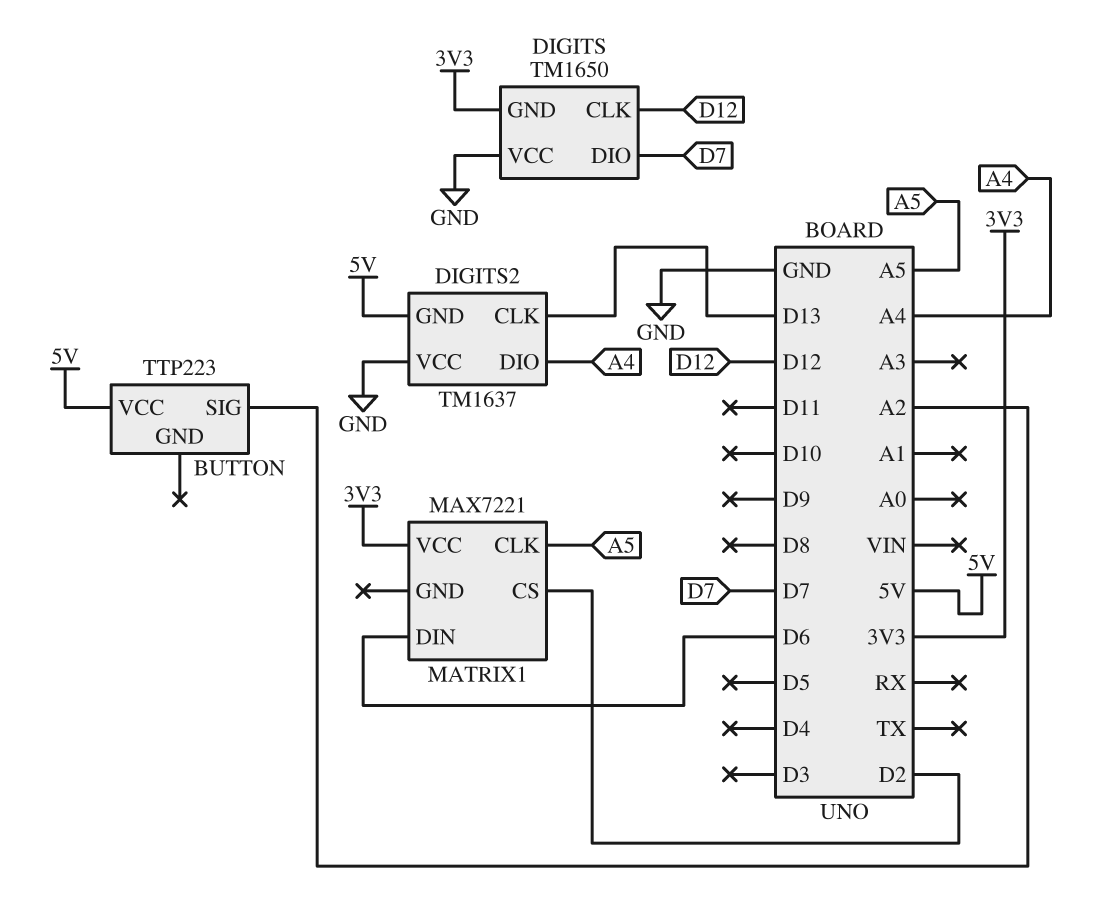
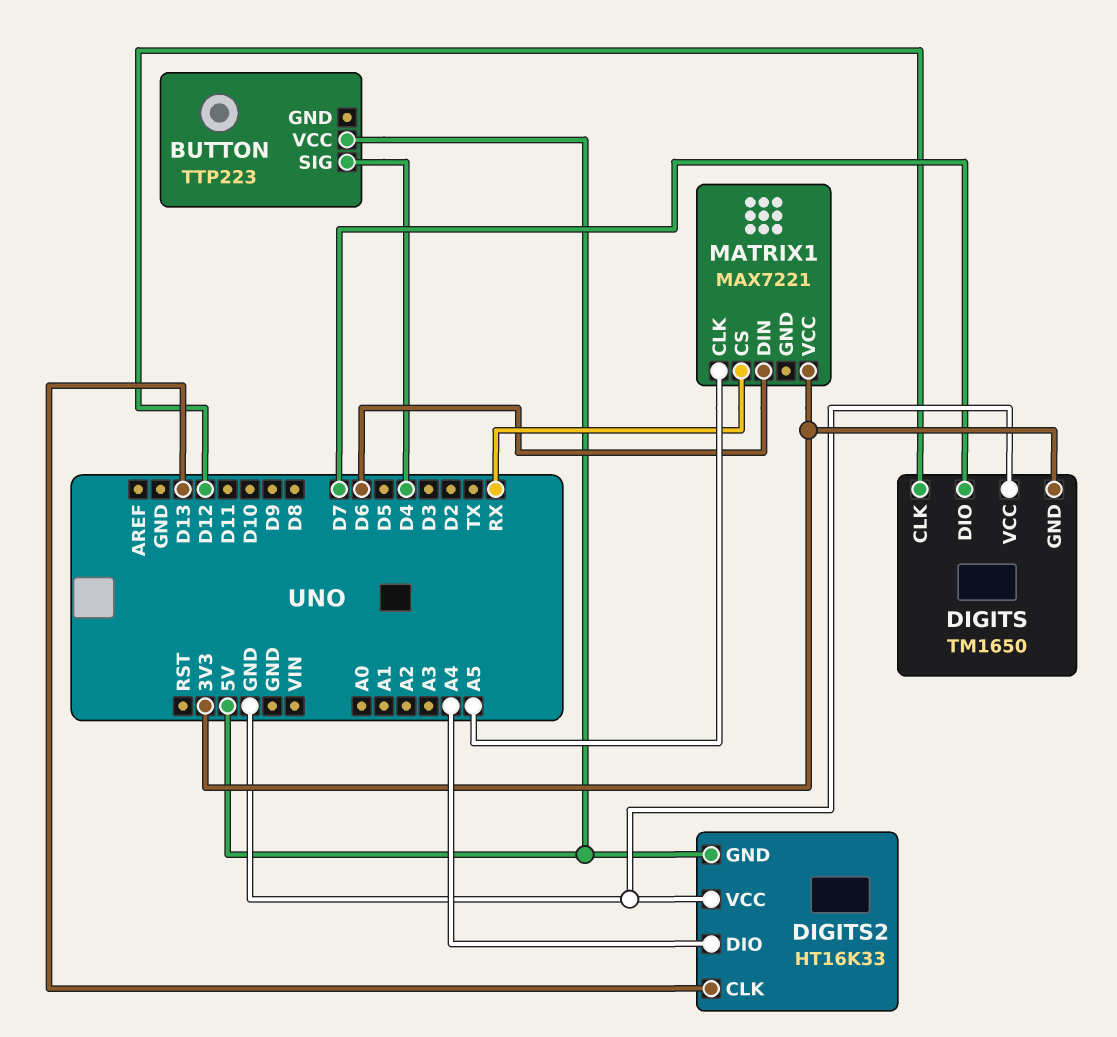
BUTTON pin SIG: A2 -> D4
DIGITS2: TM1637 -> HT16K33
MATRIX1 pin CS: D2 -> RX

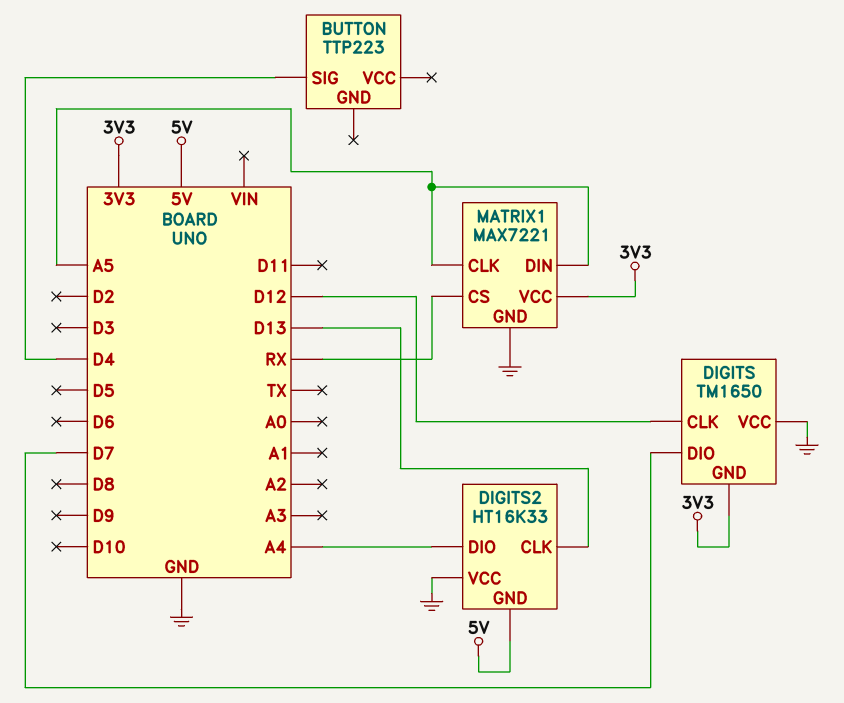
BUTTON pin VCC: 5V -> none
MATRIX1 pin DIN: D6 -> A5
MATRIX1 pin GND: none -> GND

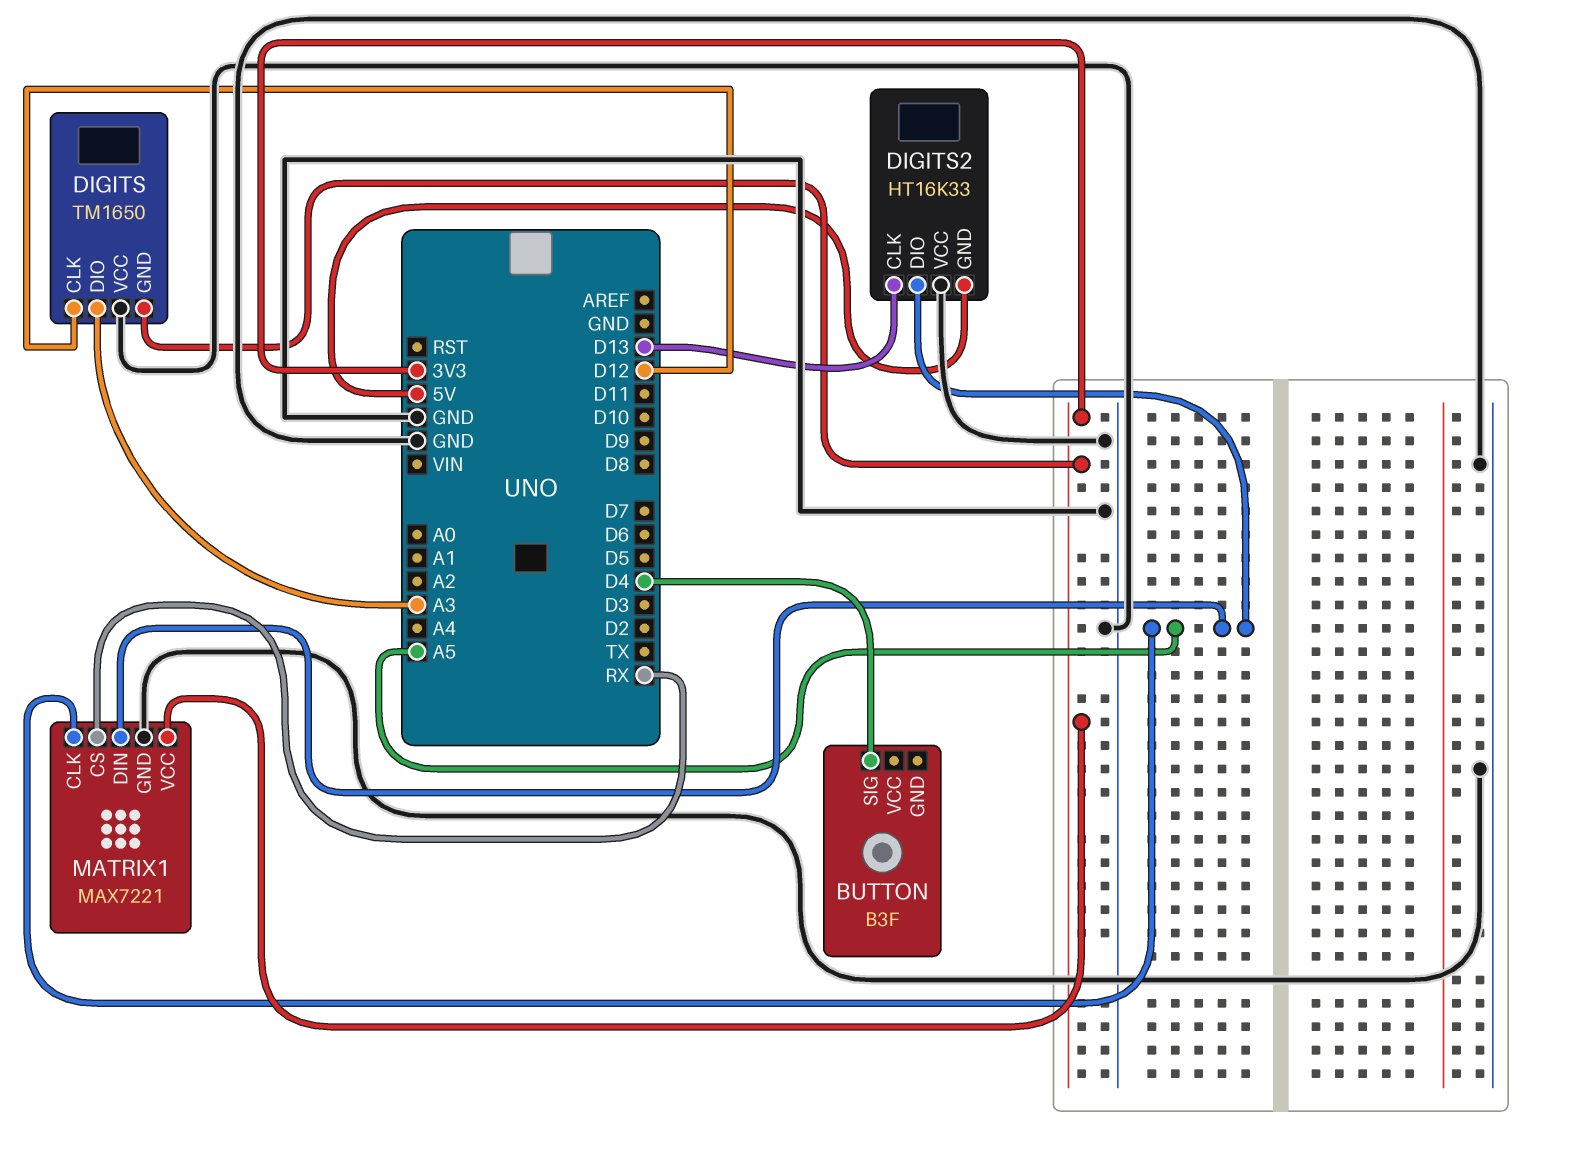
BUTTON: TTP223 -> B3F
DIGITS pin DIO: D7 -> A3
DIGITS2 pin DIO: A4 -> A5

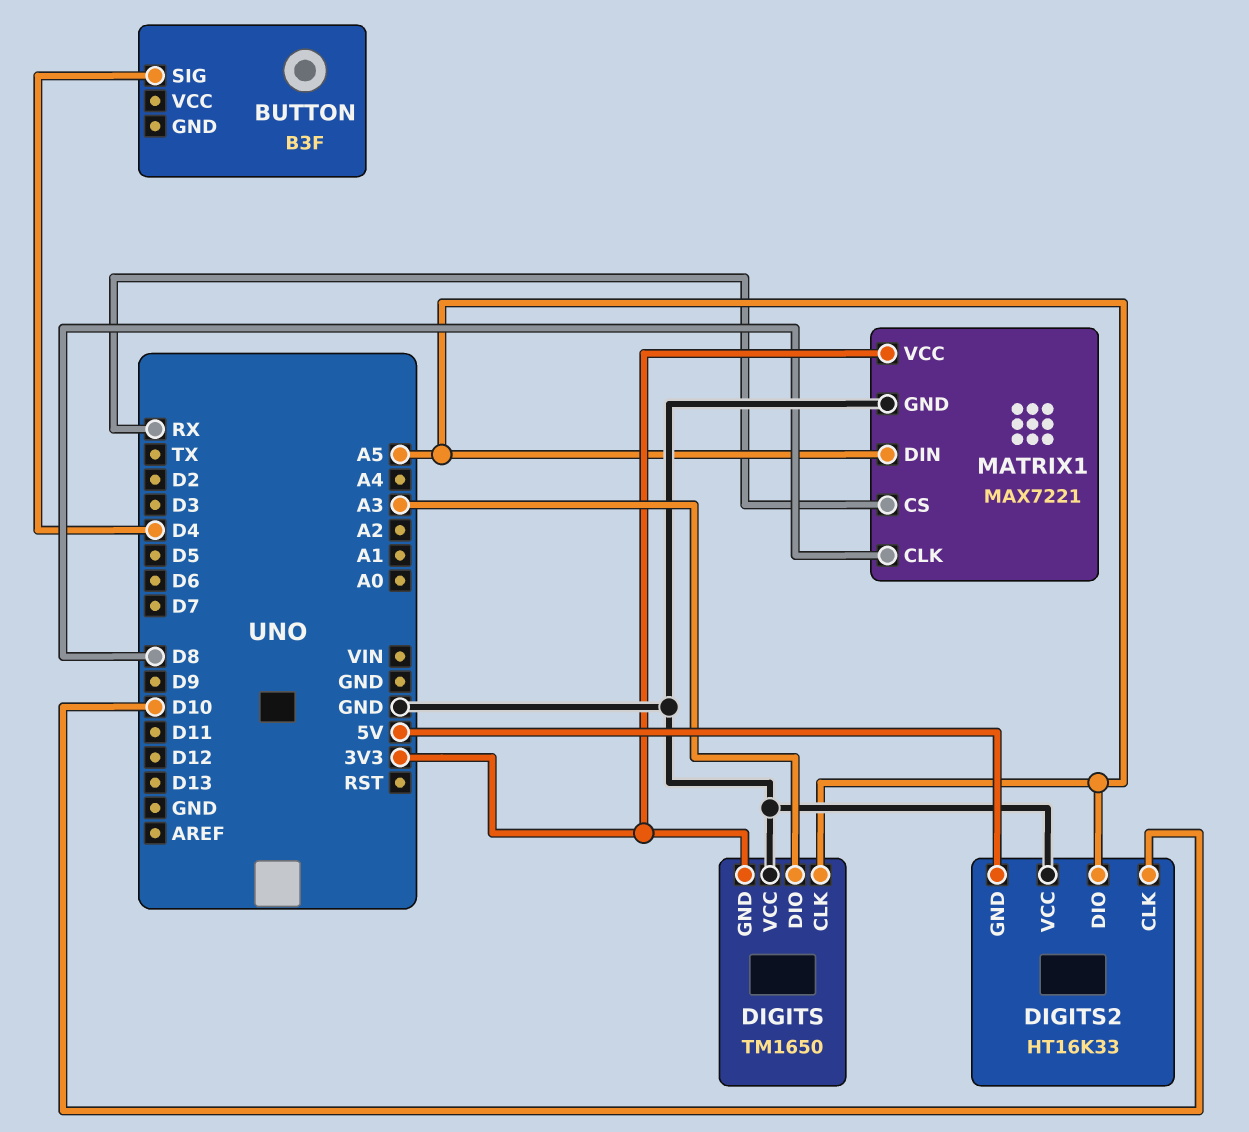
DIGITS pin CLK: D12 -> A5
DIGITS2 pin CLK: D13 -> D10
MATRIX1 pin CLK: A5 -> D8

